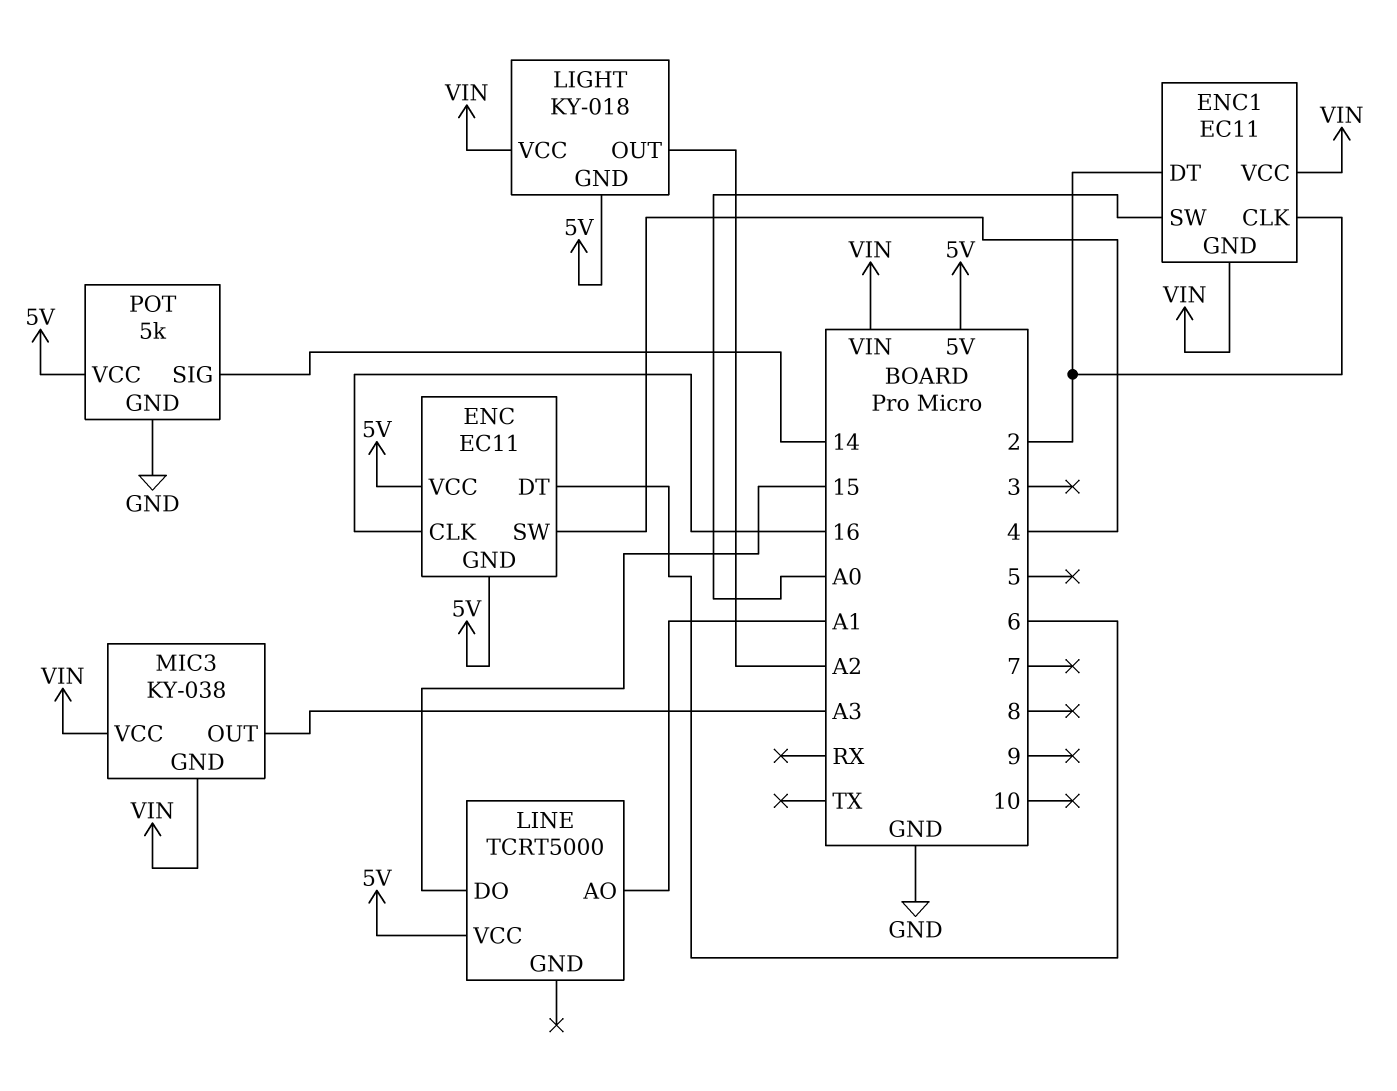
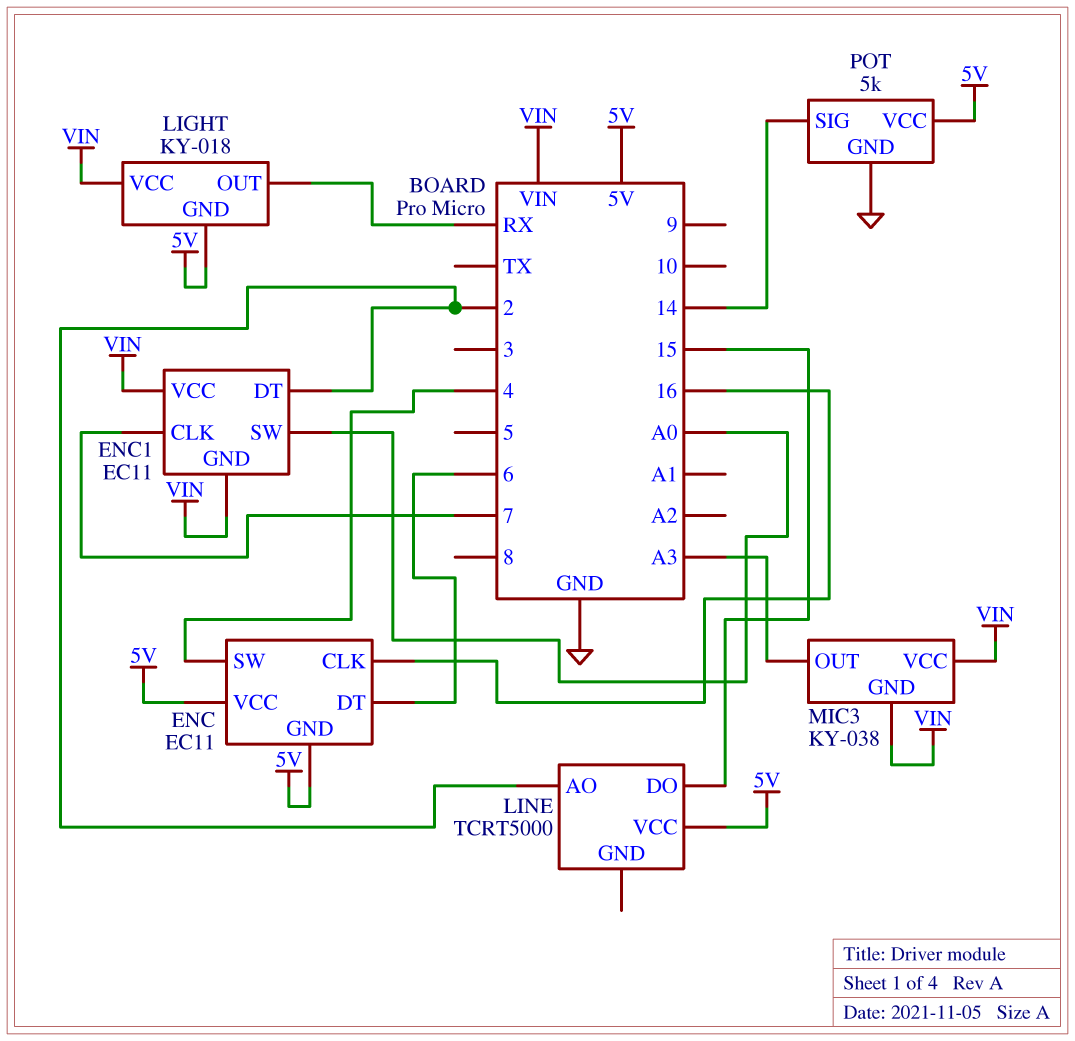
ENC1 pin CLK: 2 -> 7
LIGHT pin OUT: A2 -> RX
LINE pin AO: A1 -> 2

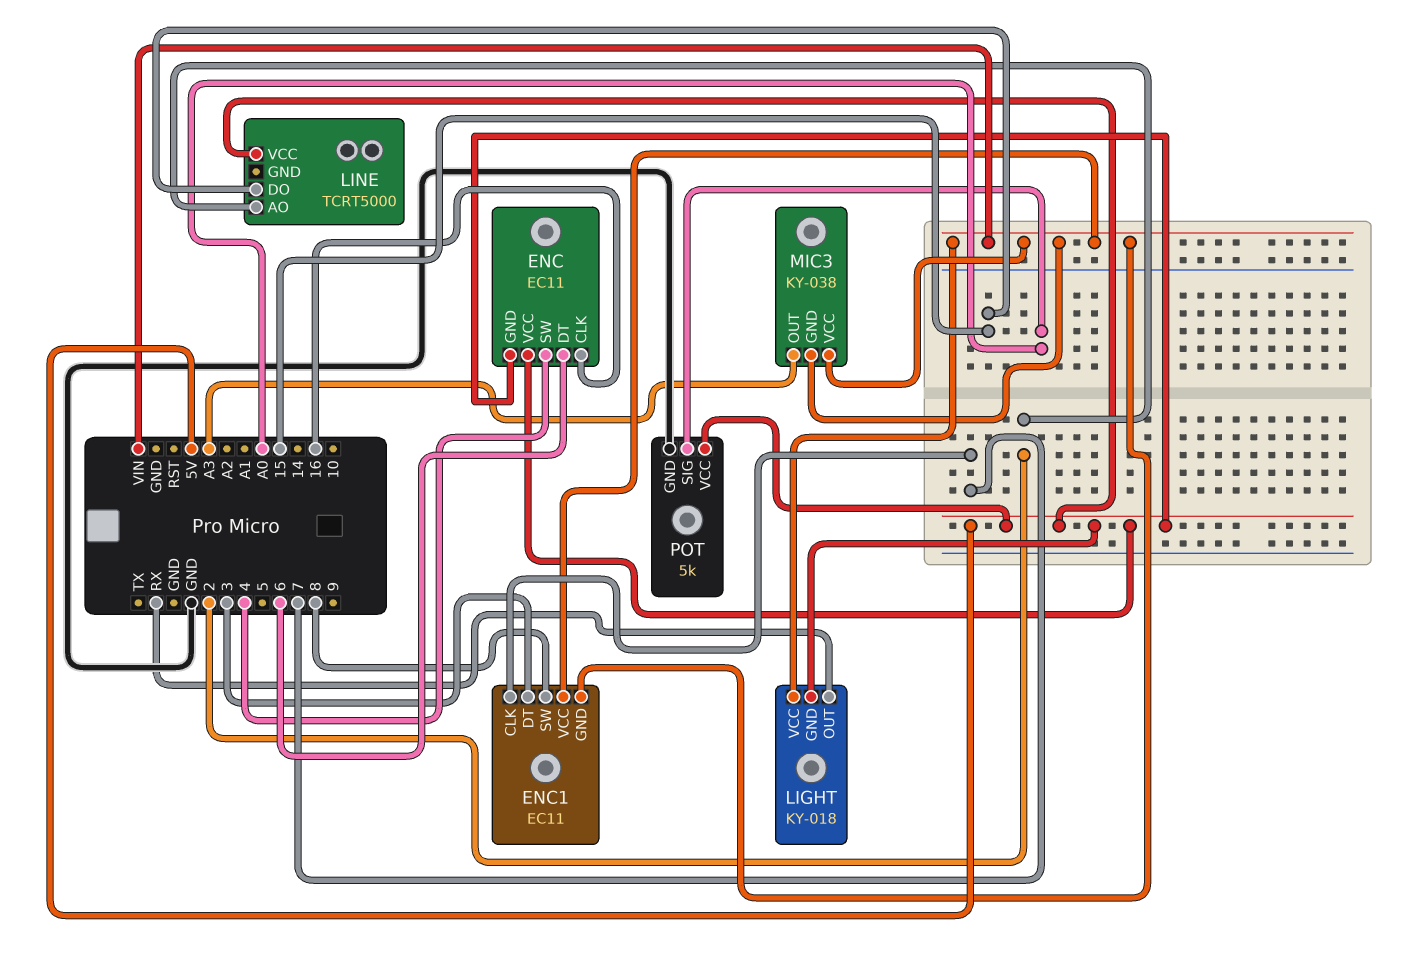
ENC1 pin DT: 2 -> 3
ENC1 pin SW: A0 -> 8
POT pin SIG: 14 -> A0

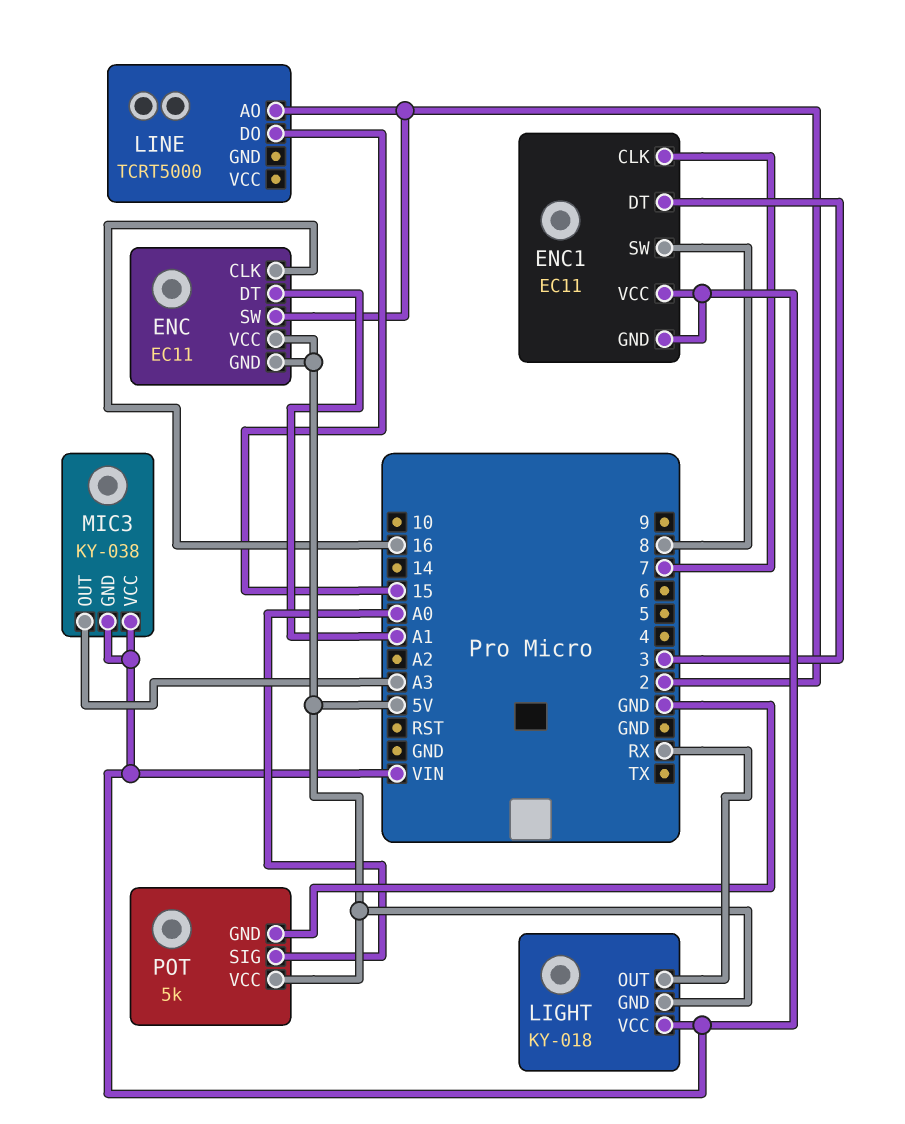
ENC pin DT: 6 -> A1
ENC pin SW: 4 -> 2
LINE pin VCC: 5V -> none

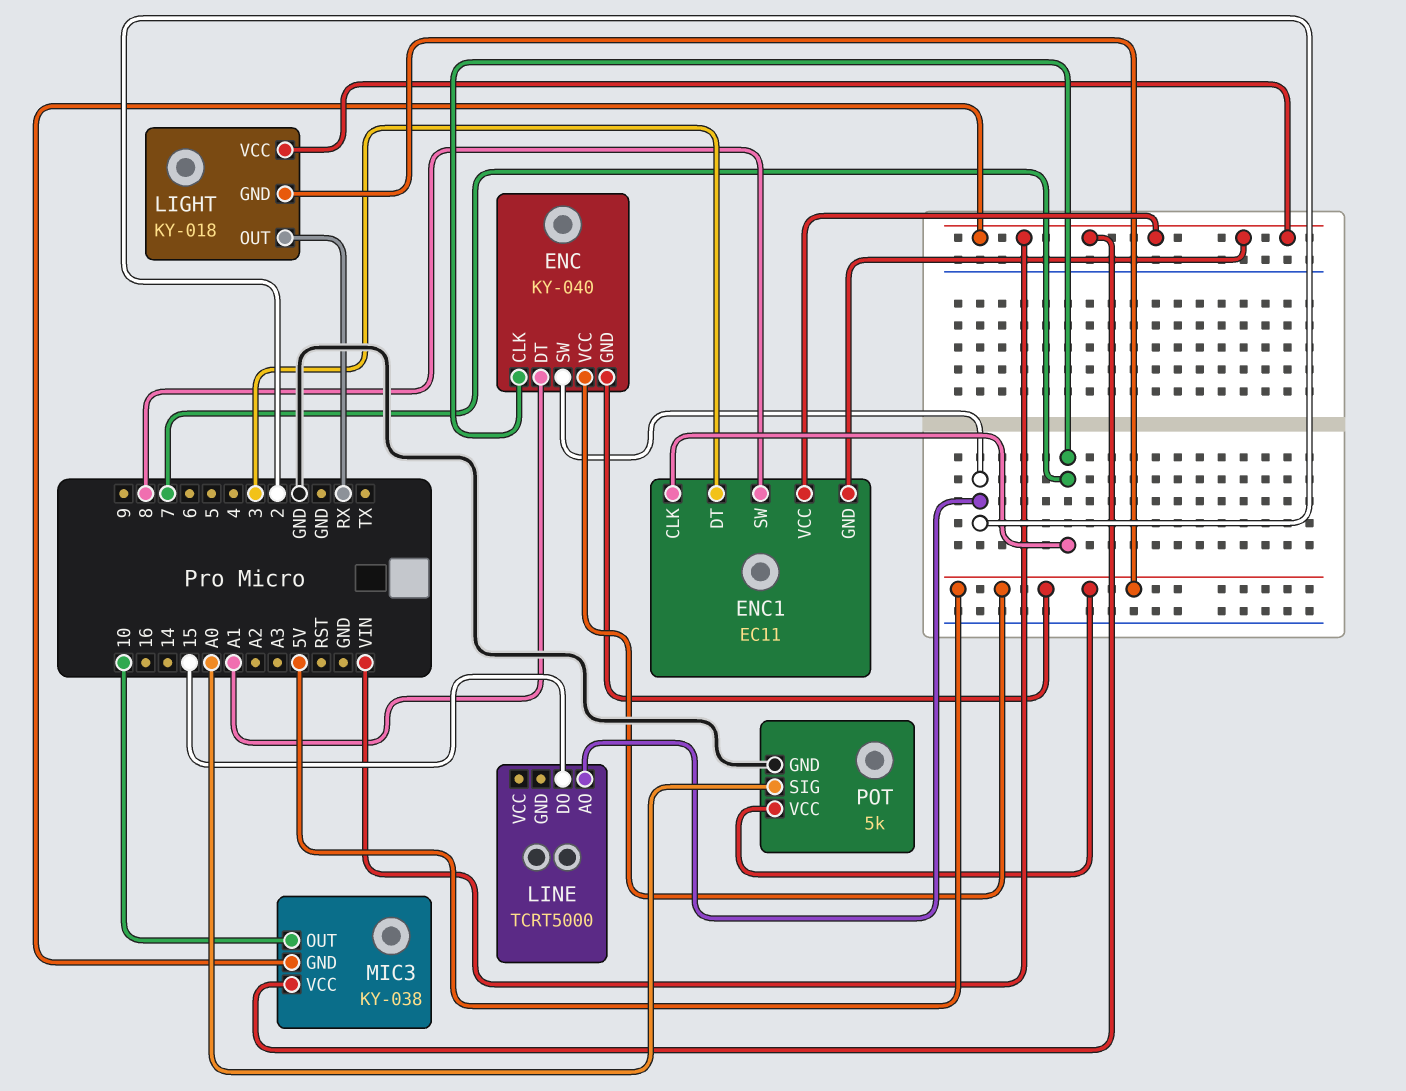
ENC: EC11 -> KY-040
ENC pin CLK: 16 -> 7
MIC3 pin OUT: A3 -> 10

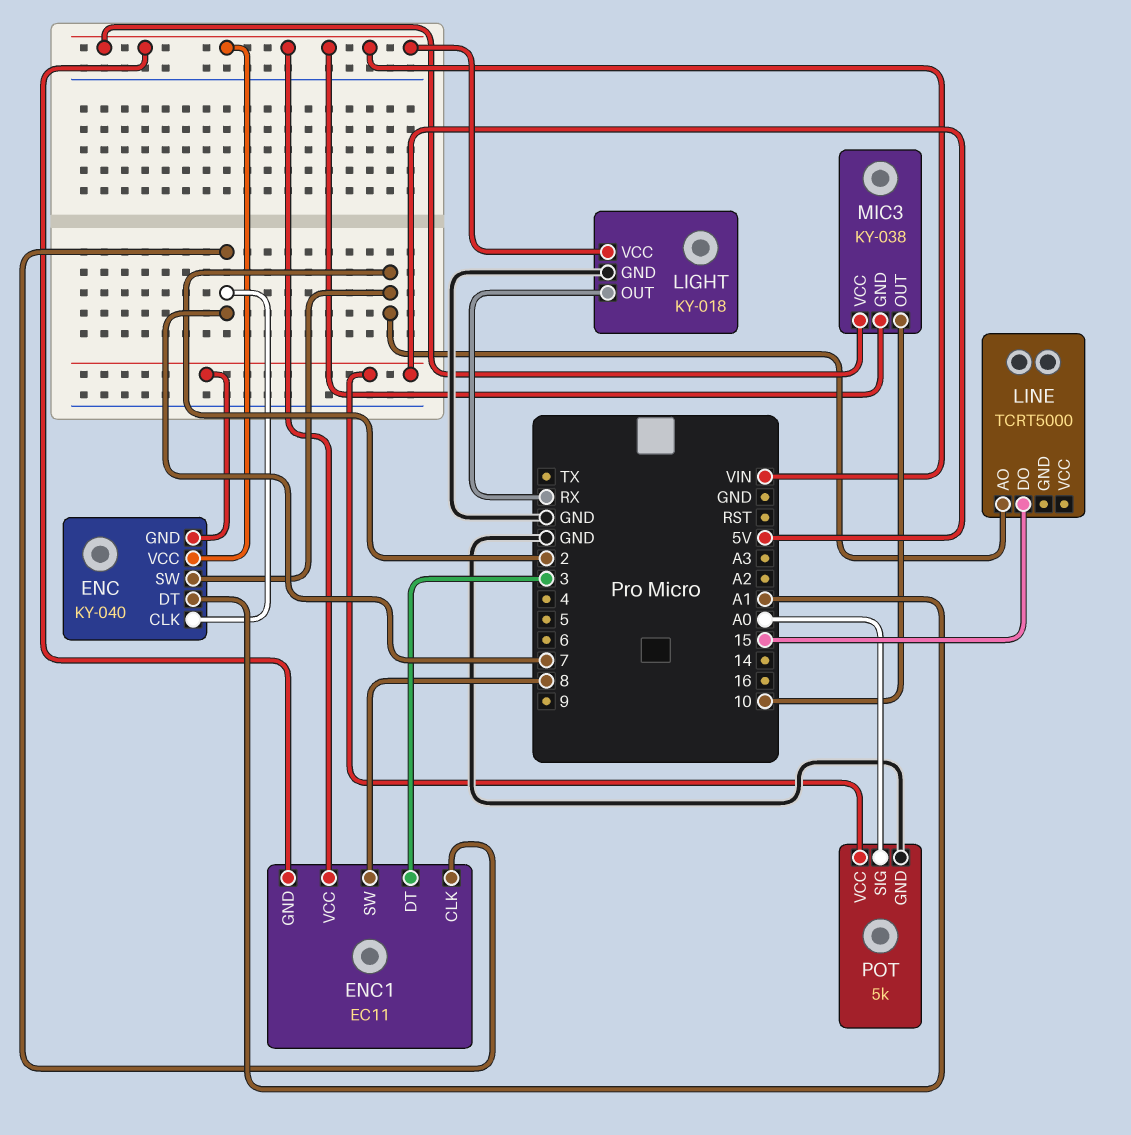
ENC pin VCC: 5V -> VIN
LIGHT pin GND: 5V -> GND

